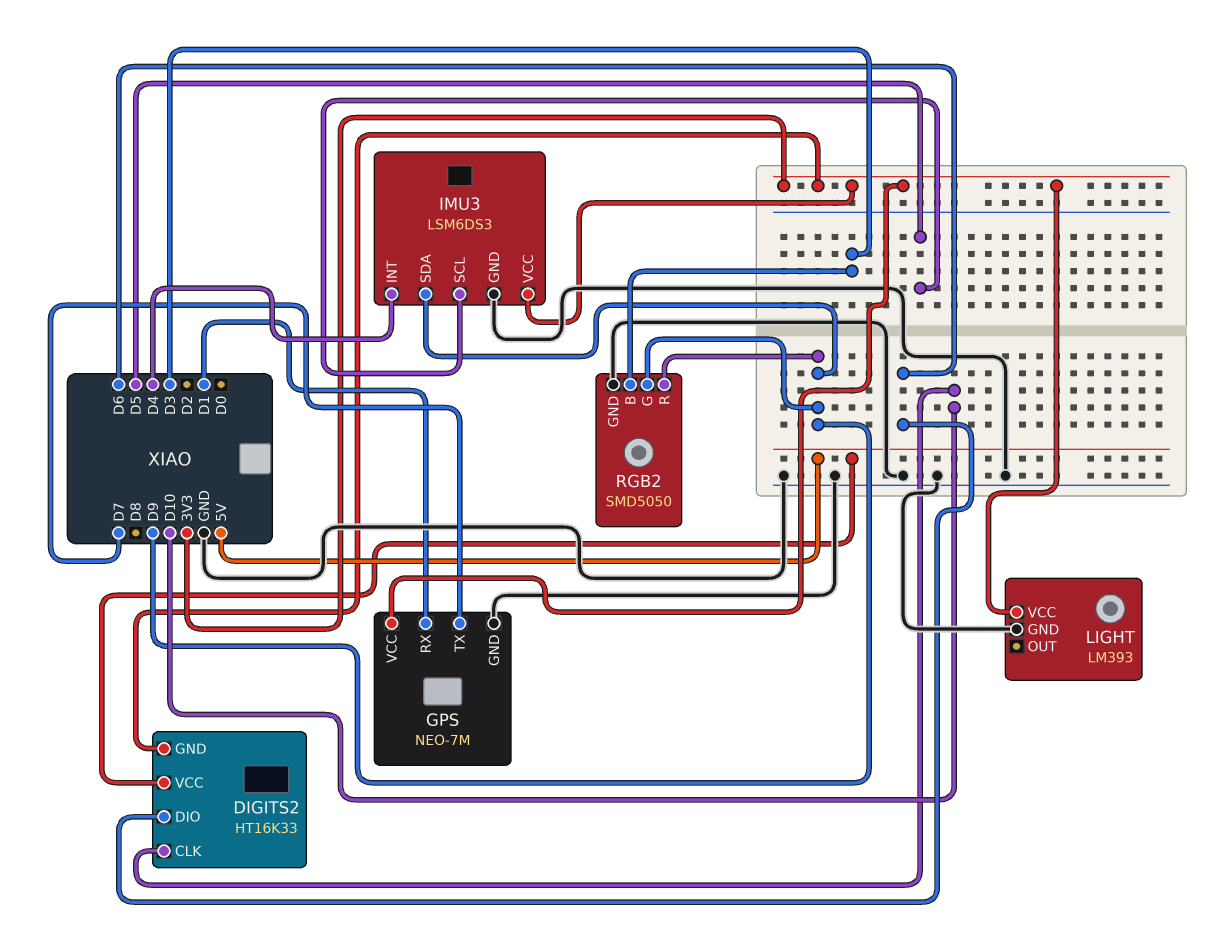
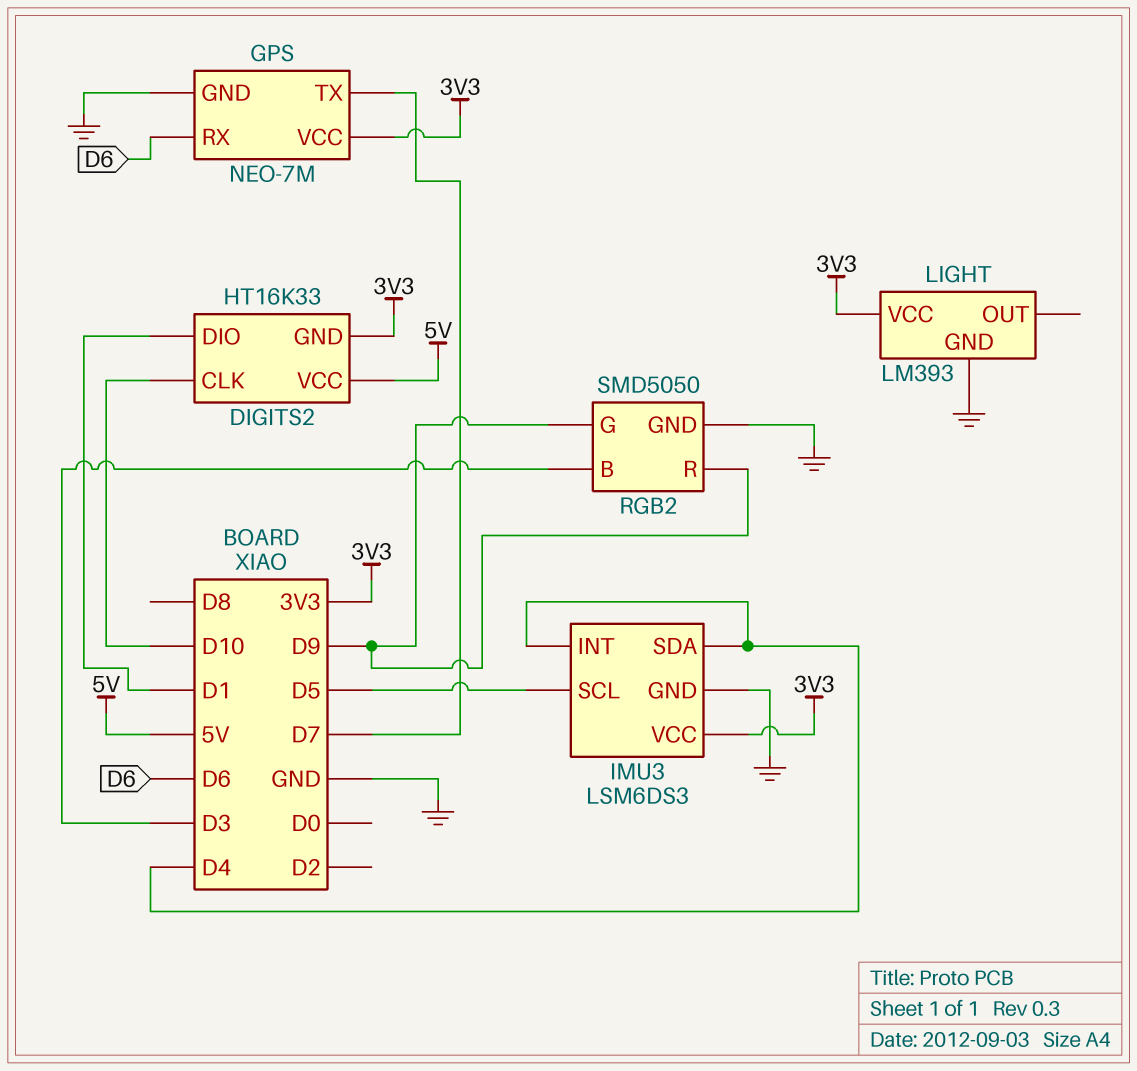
DIGITS2 pin DIO: D6 -> D1
GPS pin RX: D1 -> D6
IMU3 pin SDA: D9 -> D4

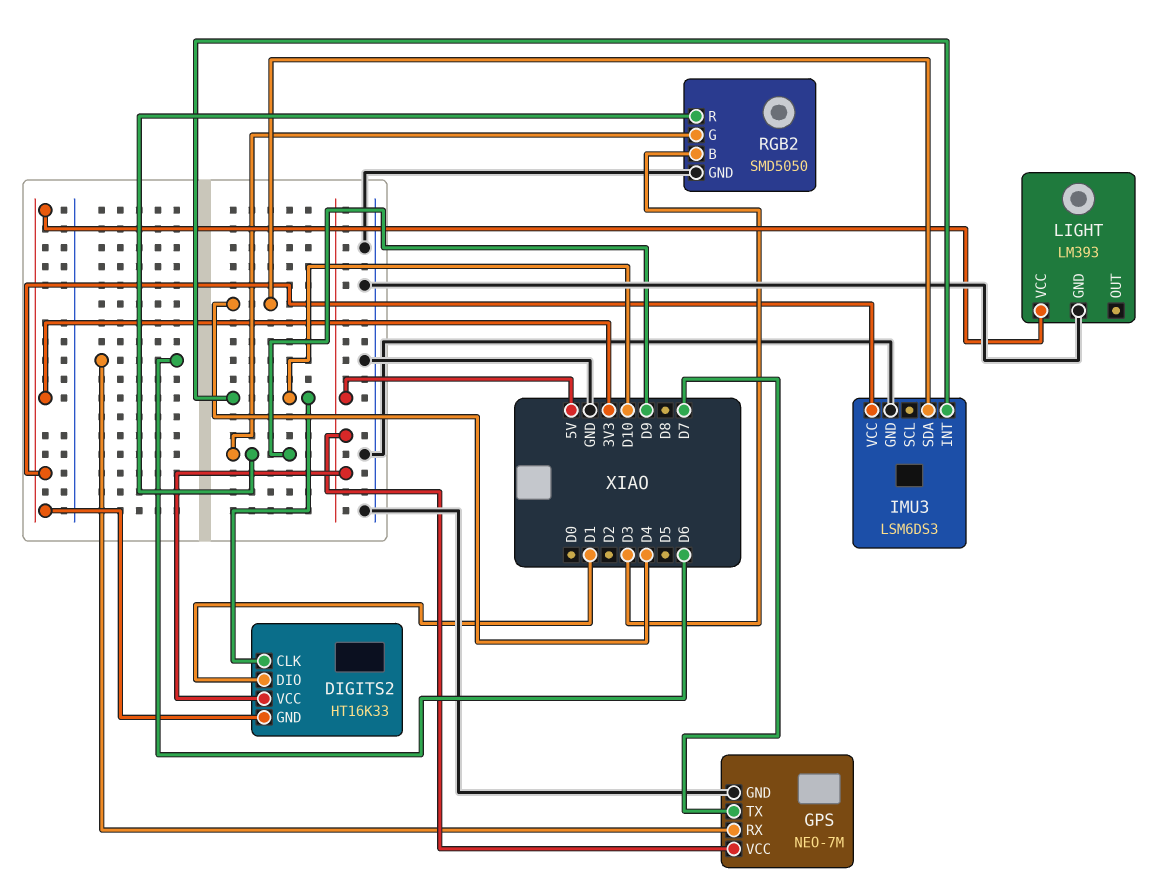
GPS pin VCC: 3V3 -> 5V
IMU3 pin INT: D4 -> D10
IMU3 pin SCL: D5 -> none

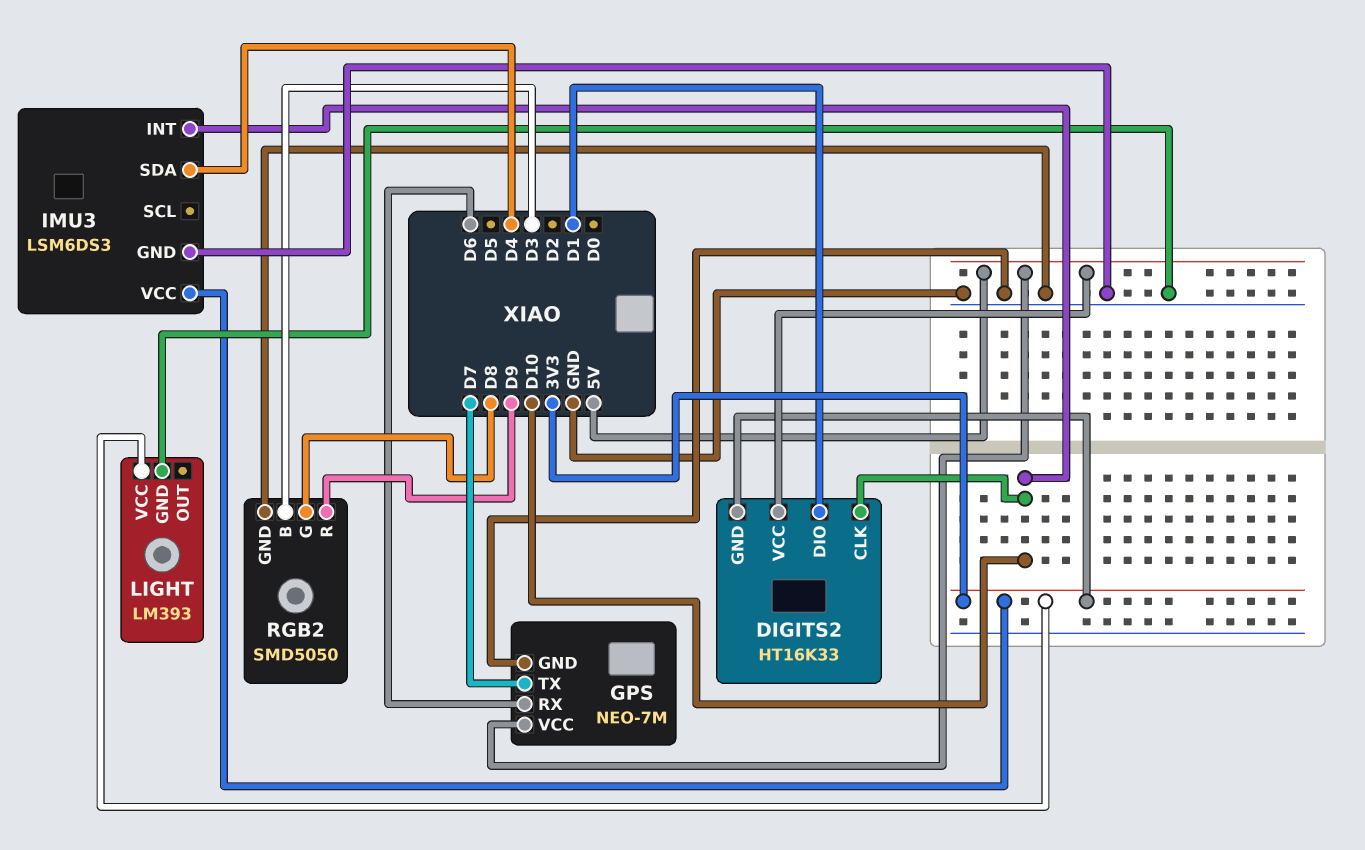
RGB2 pin G: D9 -> D8

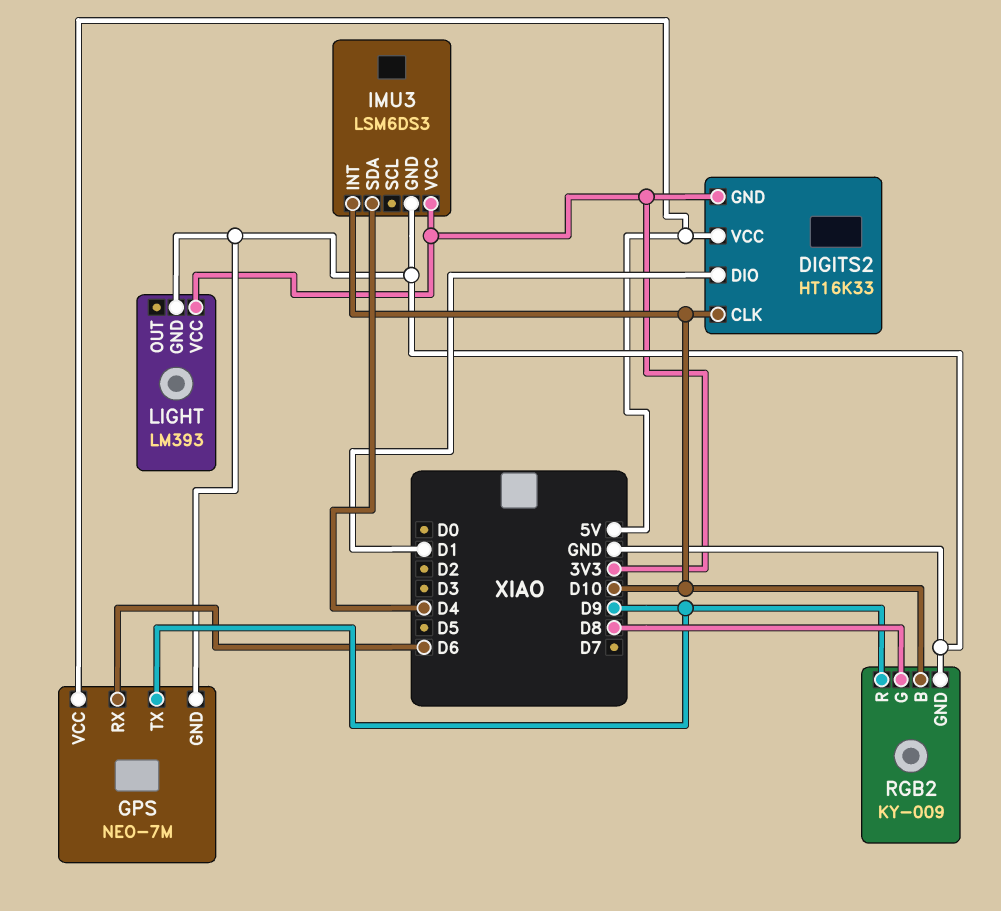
GPS pin TX: D7 -> D9
RGB2: SMD5050 -> KY-009
RGB2 pin B: D3 -> D10

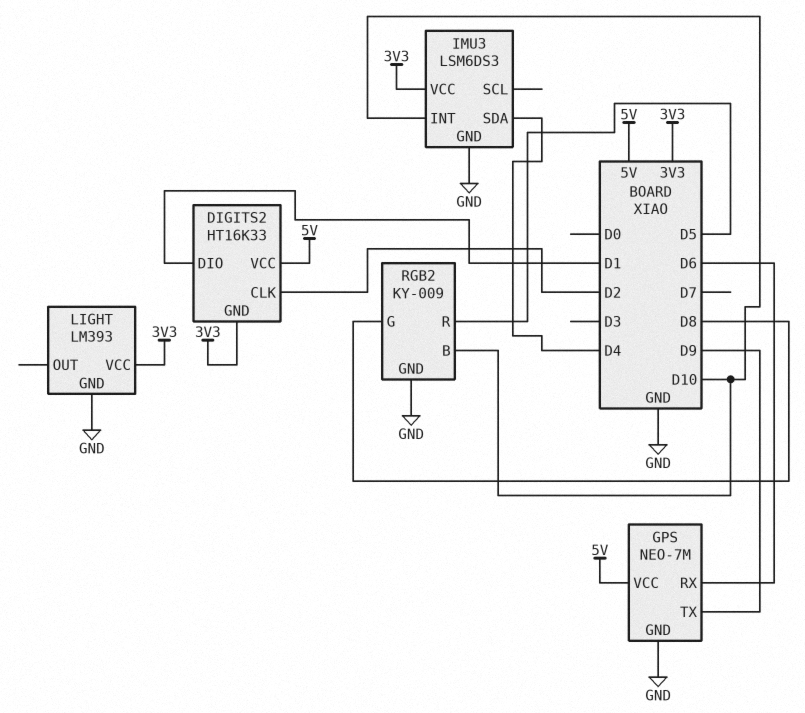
DIGITS2 pin CLK: D10 -> D2
RGB2 pin R: D9 -> D5

